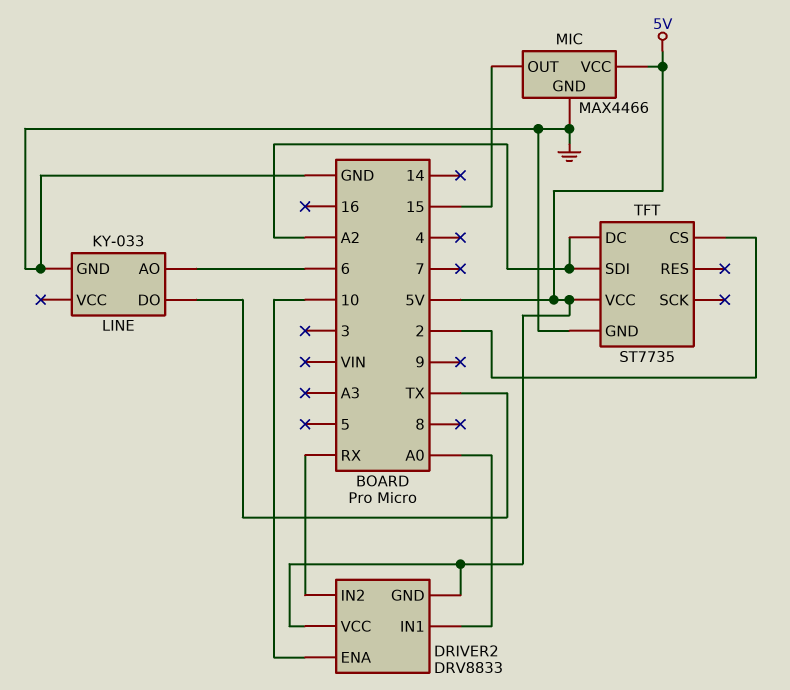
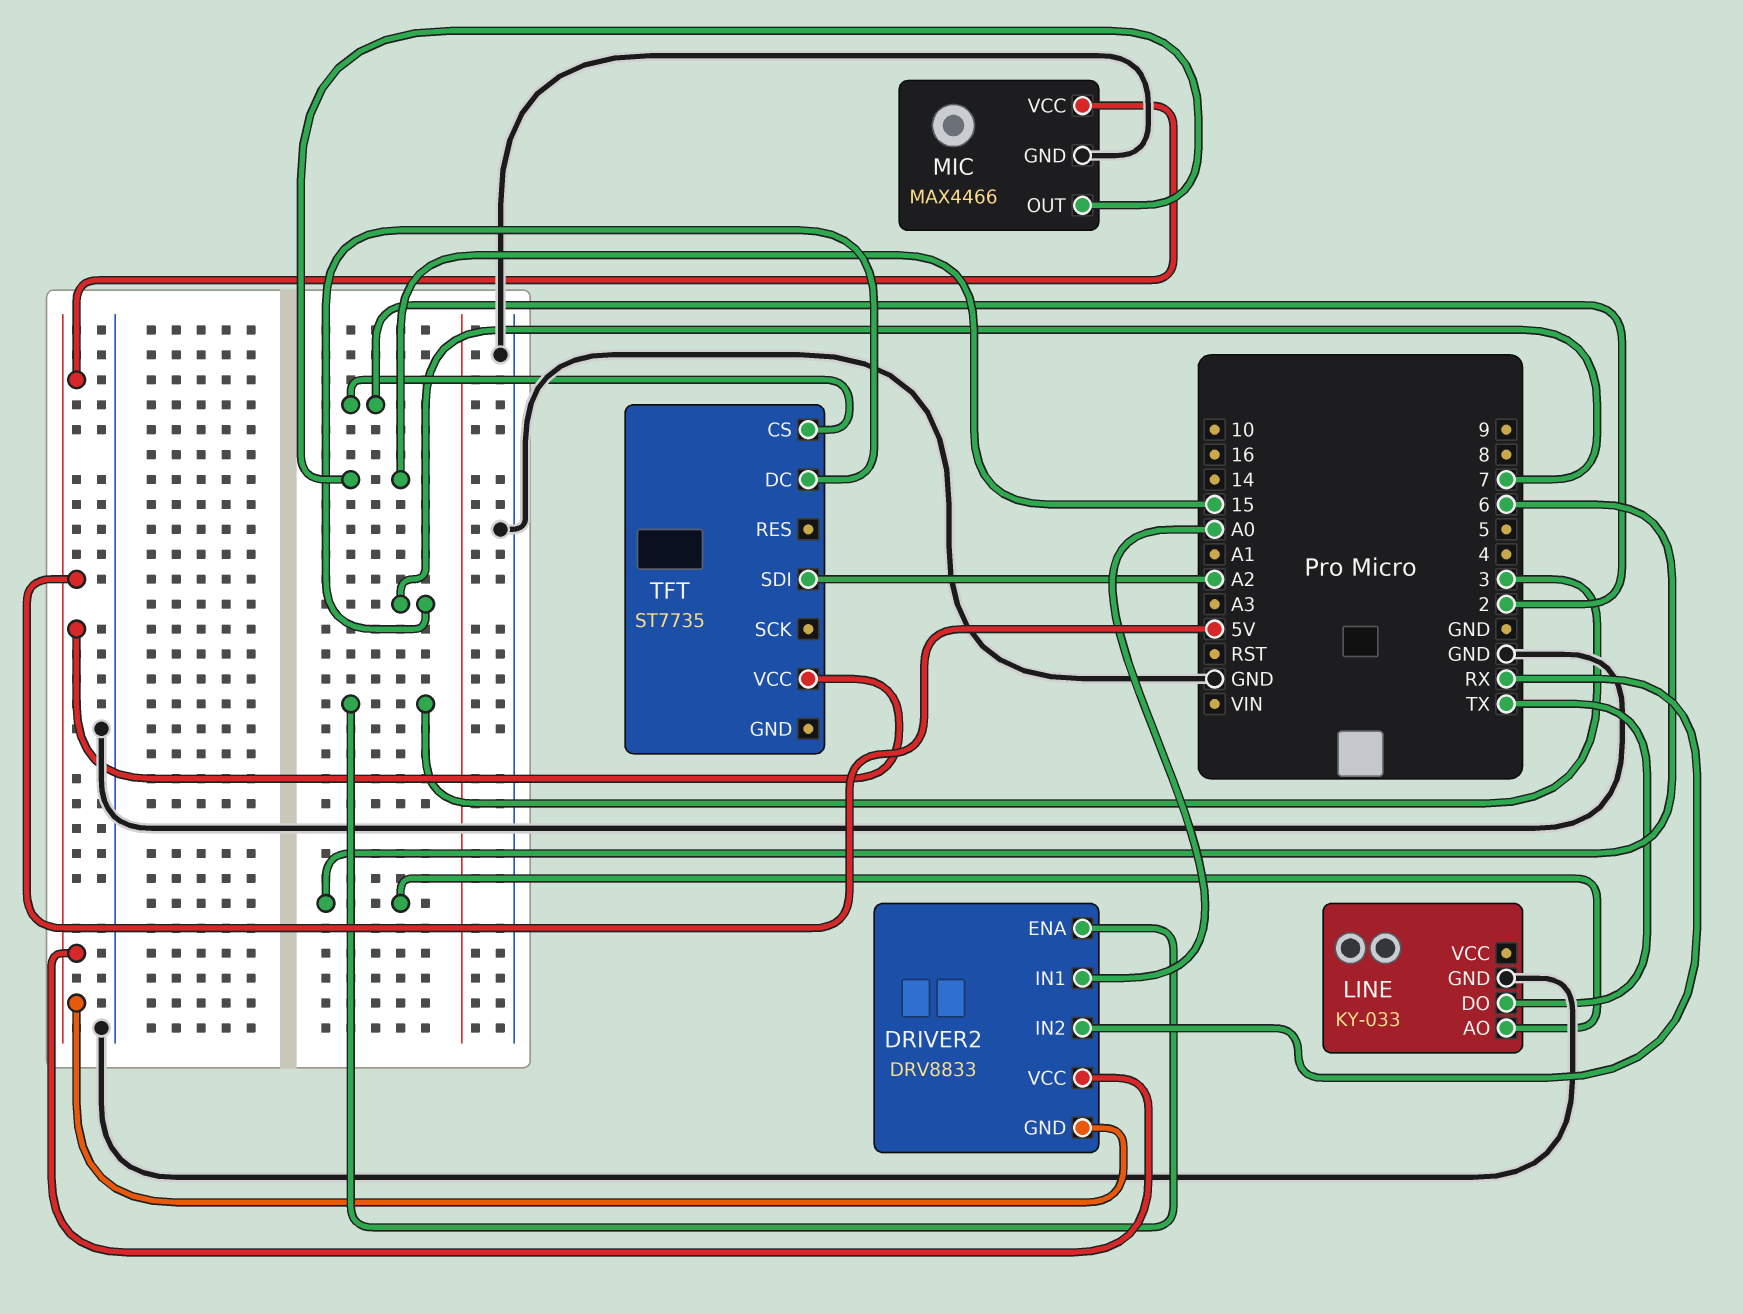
DRIVER2 pin ENA: 10 -> 3
TFT pin DC: A2 -> 7
TFT pin GND: GND -> none

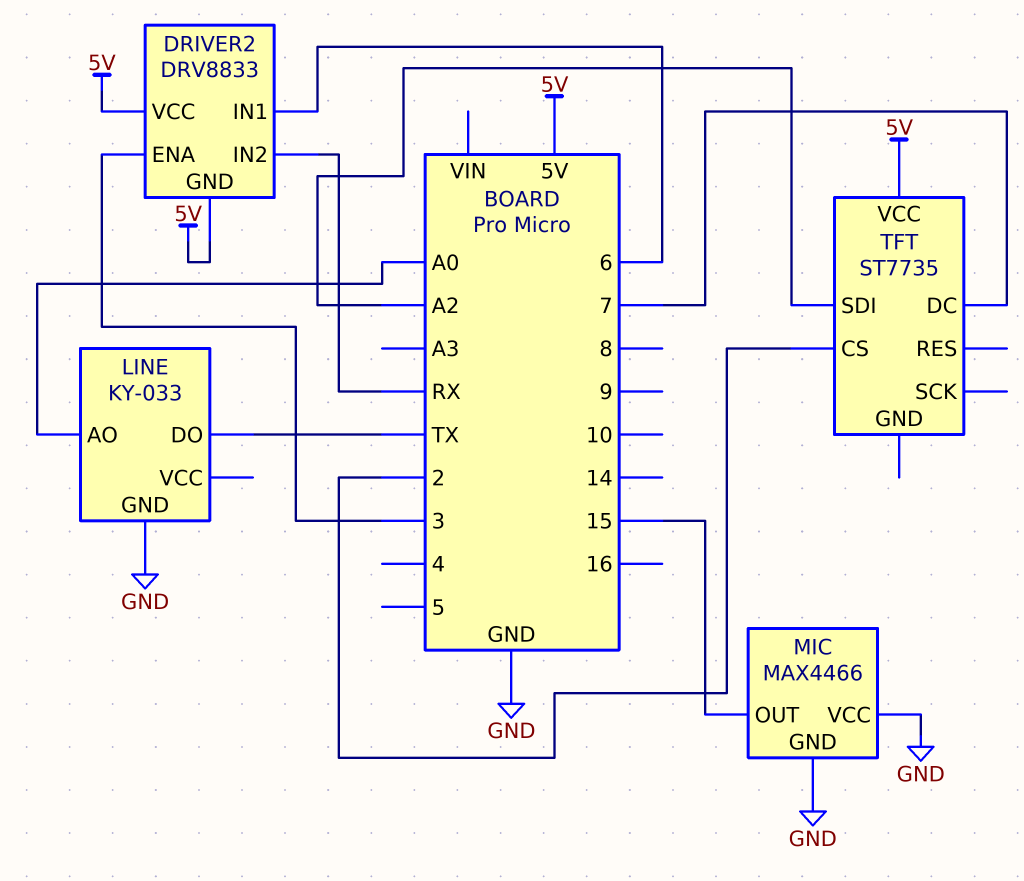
DRIVER2 pin IN1: A0 -> 6
LINE pin AO: 6 -> A0
MIC pin VCC: 5V -> GND

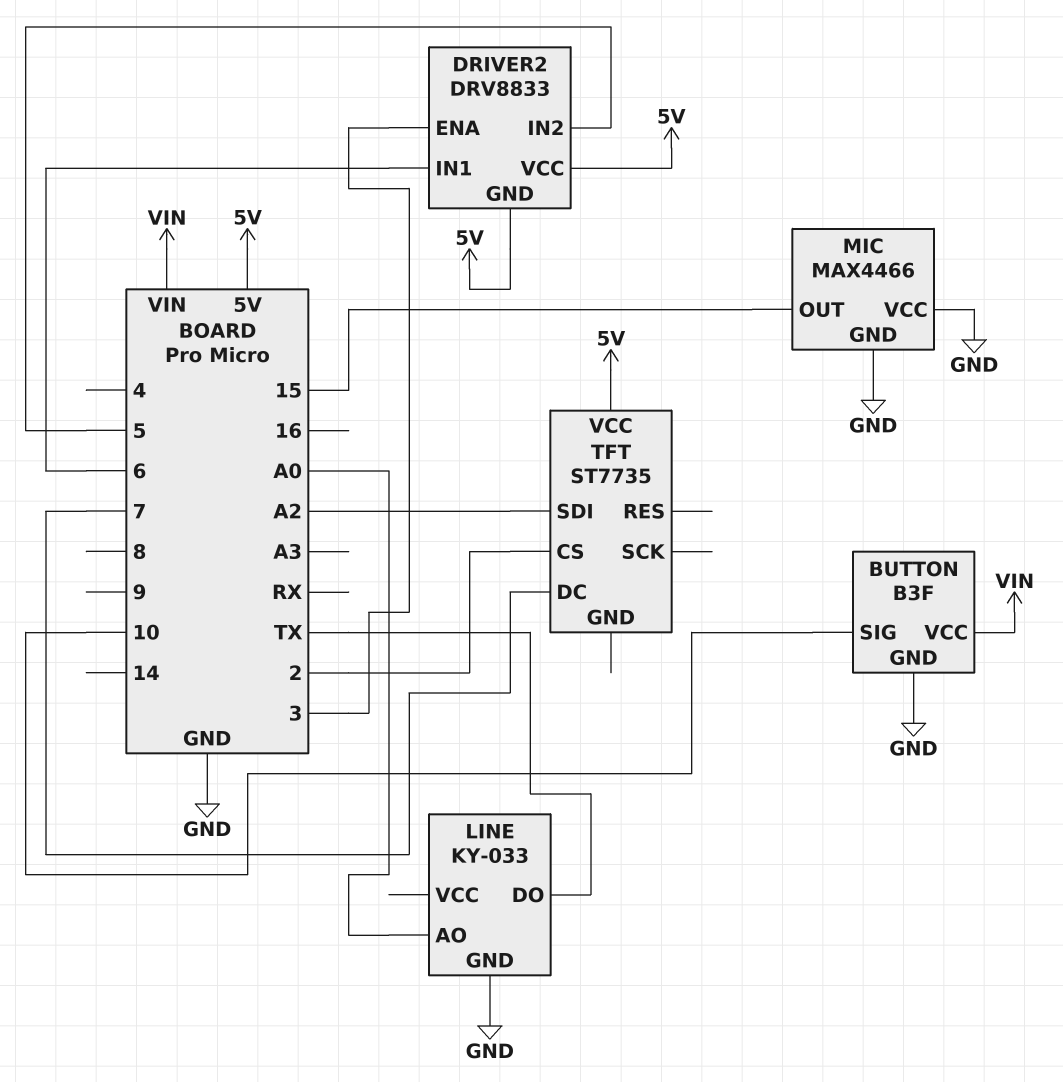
BUTTON: none -> B3F
BUTTON pin GND: none -> GND
BUTTON pin SIG: none -> 10
BUTTON pin VCC: none -> VIN
DRIVER2 pin IN2: RX -> 5

